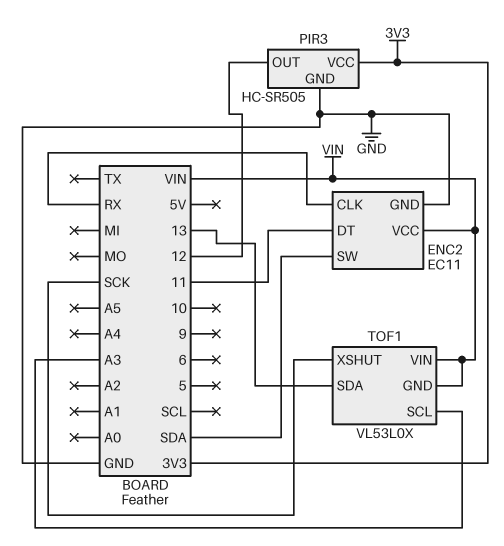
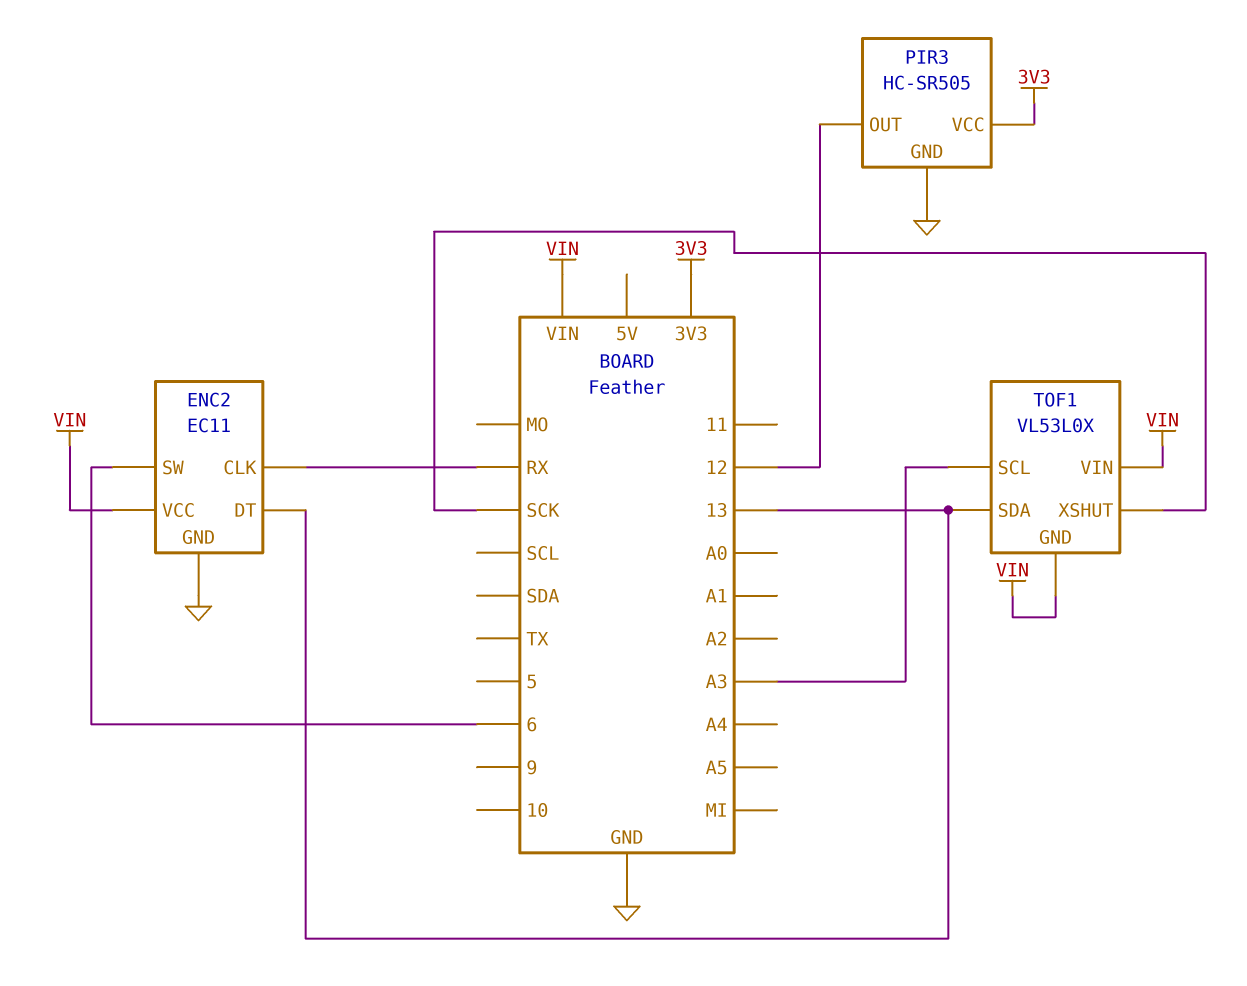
ENC2 pin DT: 11 -> 13
ENC2 pin SW: SDA -> 6

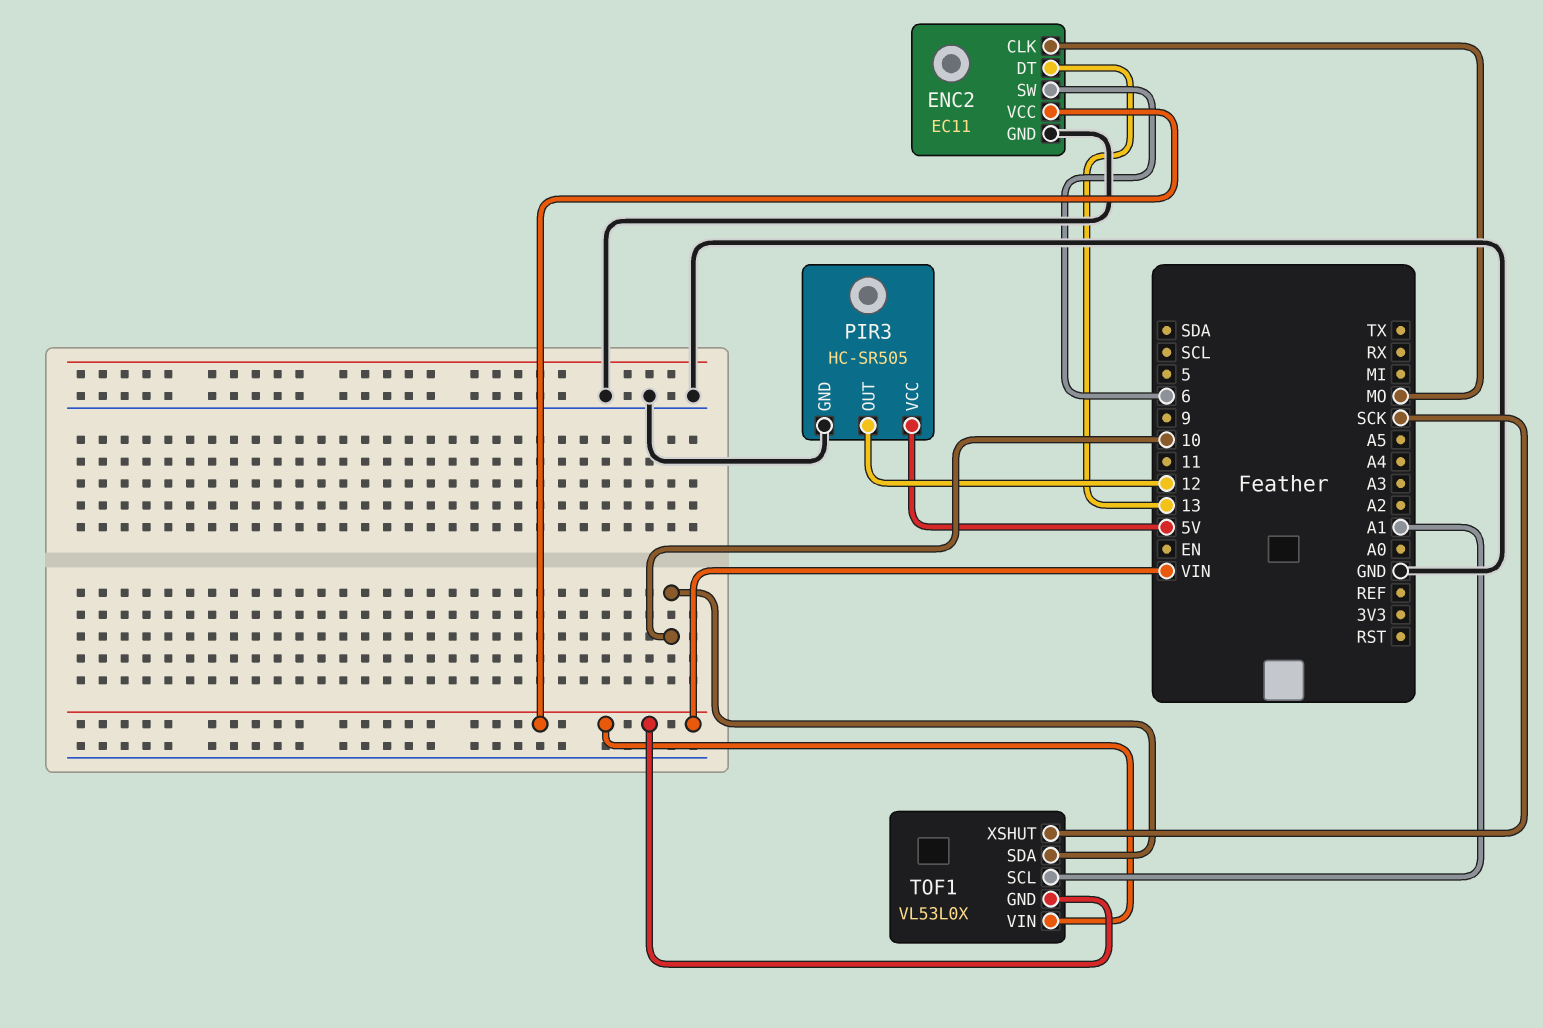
ENC2 pin CLK: RX -> MO
PIR3 pin VCC: 3V3 -> 5V
TOF1 pin SCL: A3 -> A1
TOF1 pin SDA: 13 -> 10

